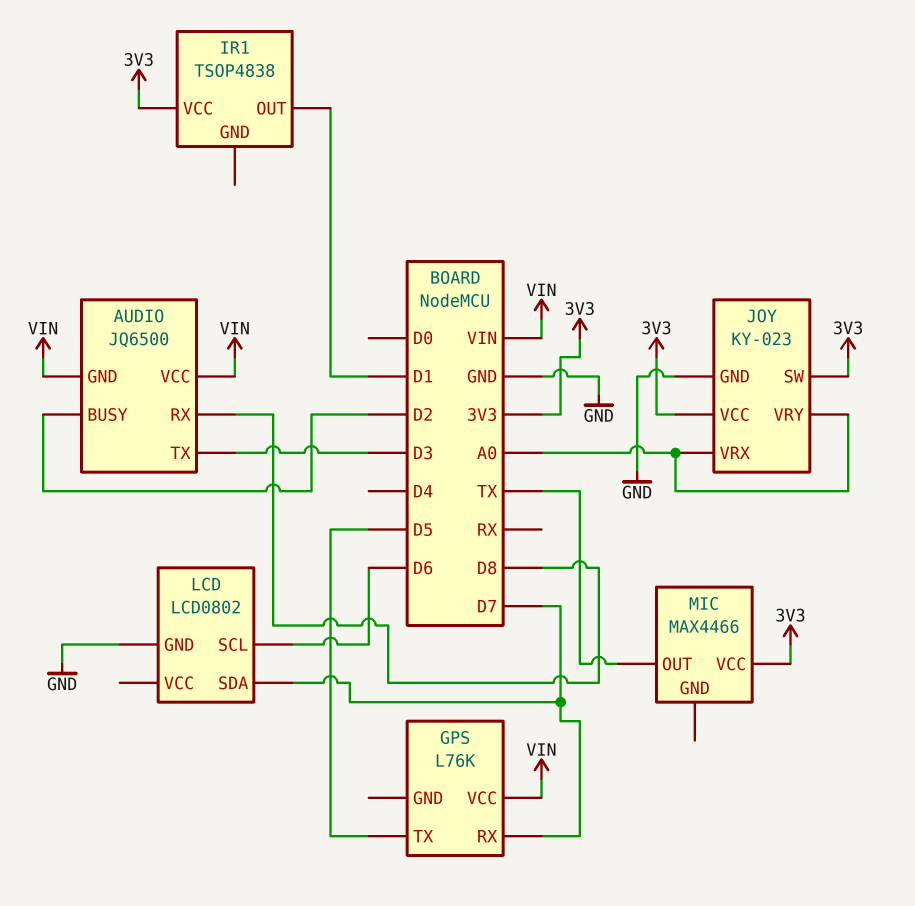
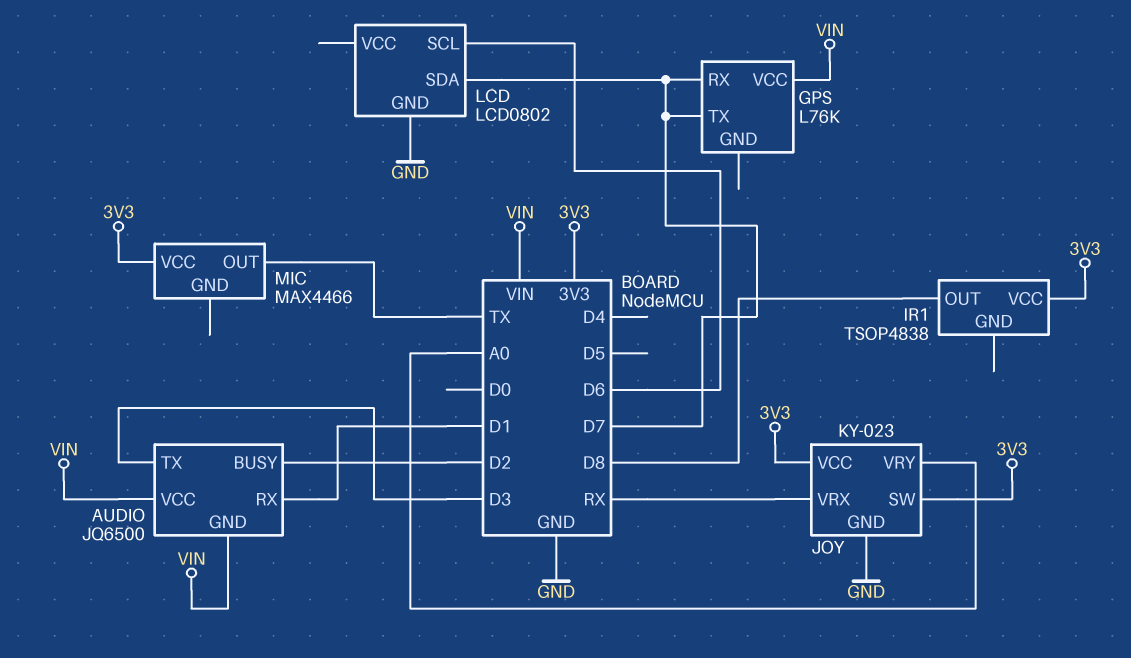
AUDIO pin RX: D8 -> D1
GPS pin TX: D5 -> D7
IR1 pin OUT: D1 -> D8
JOY pin VRX: A0 -> RX

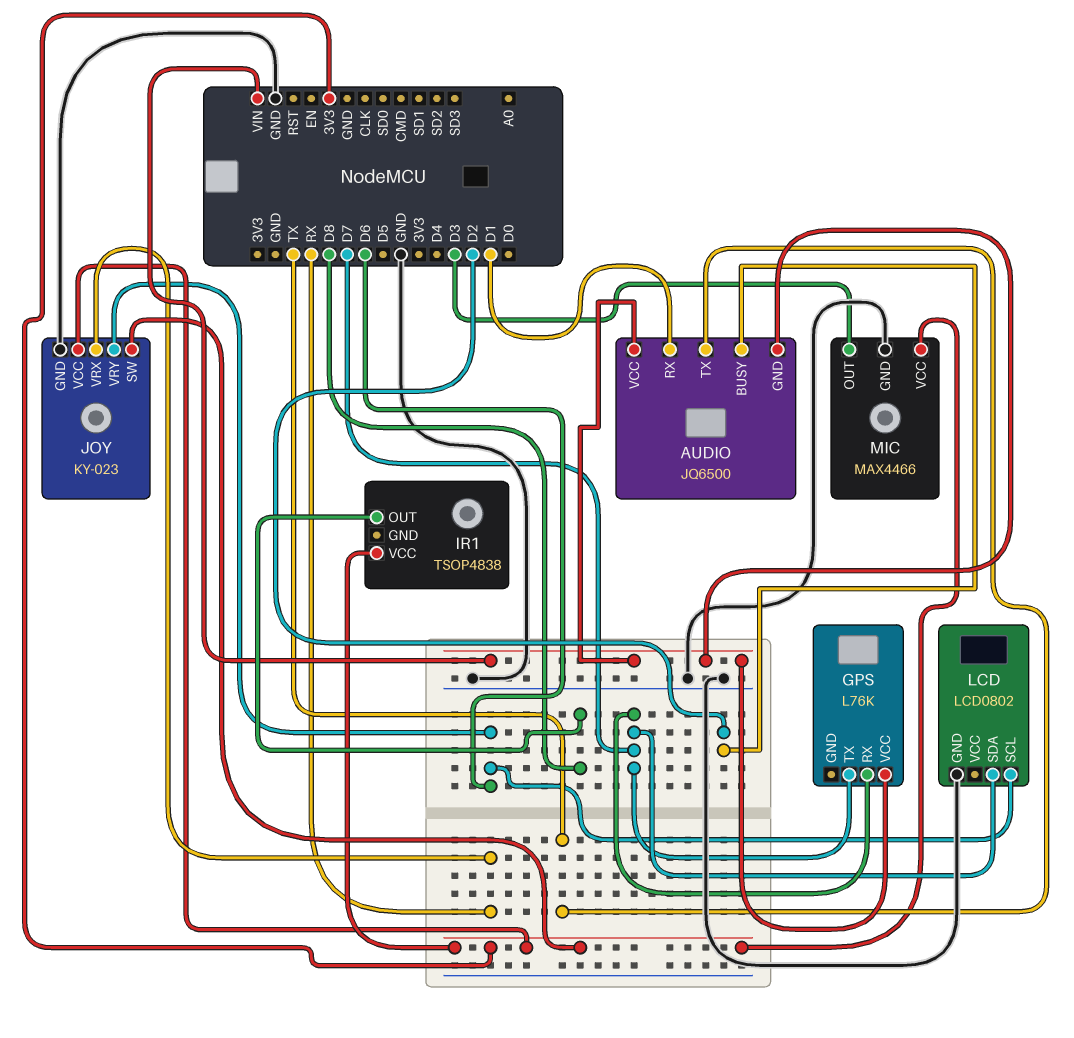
AUDIO pin TX: D3 -> TX
JOY pin VRY: A0 -> D6
MIC pin GND: none -> GND
MIC pin OUT: TX -> D3

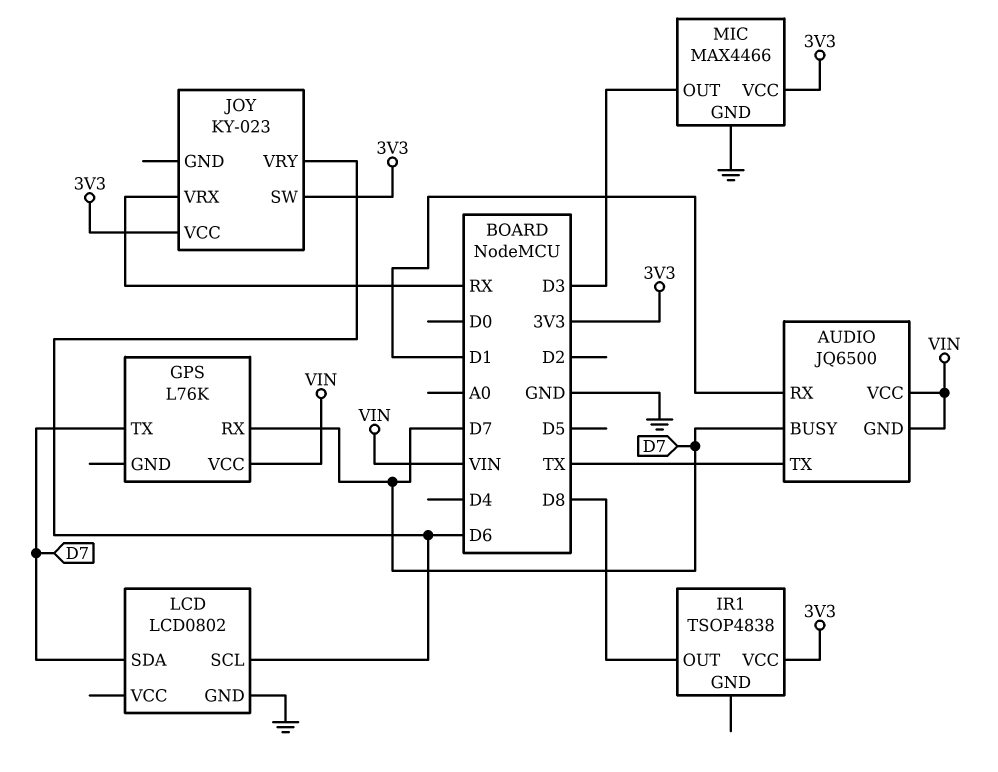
AUDIO pin BUSY: D2 -> D7
JOY pin GND: GND -> none

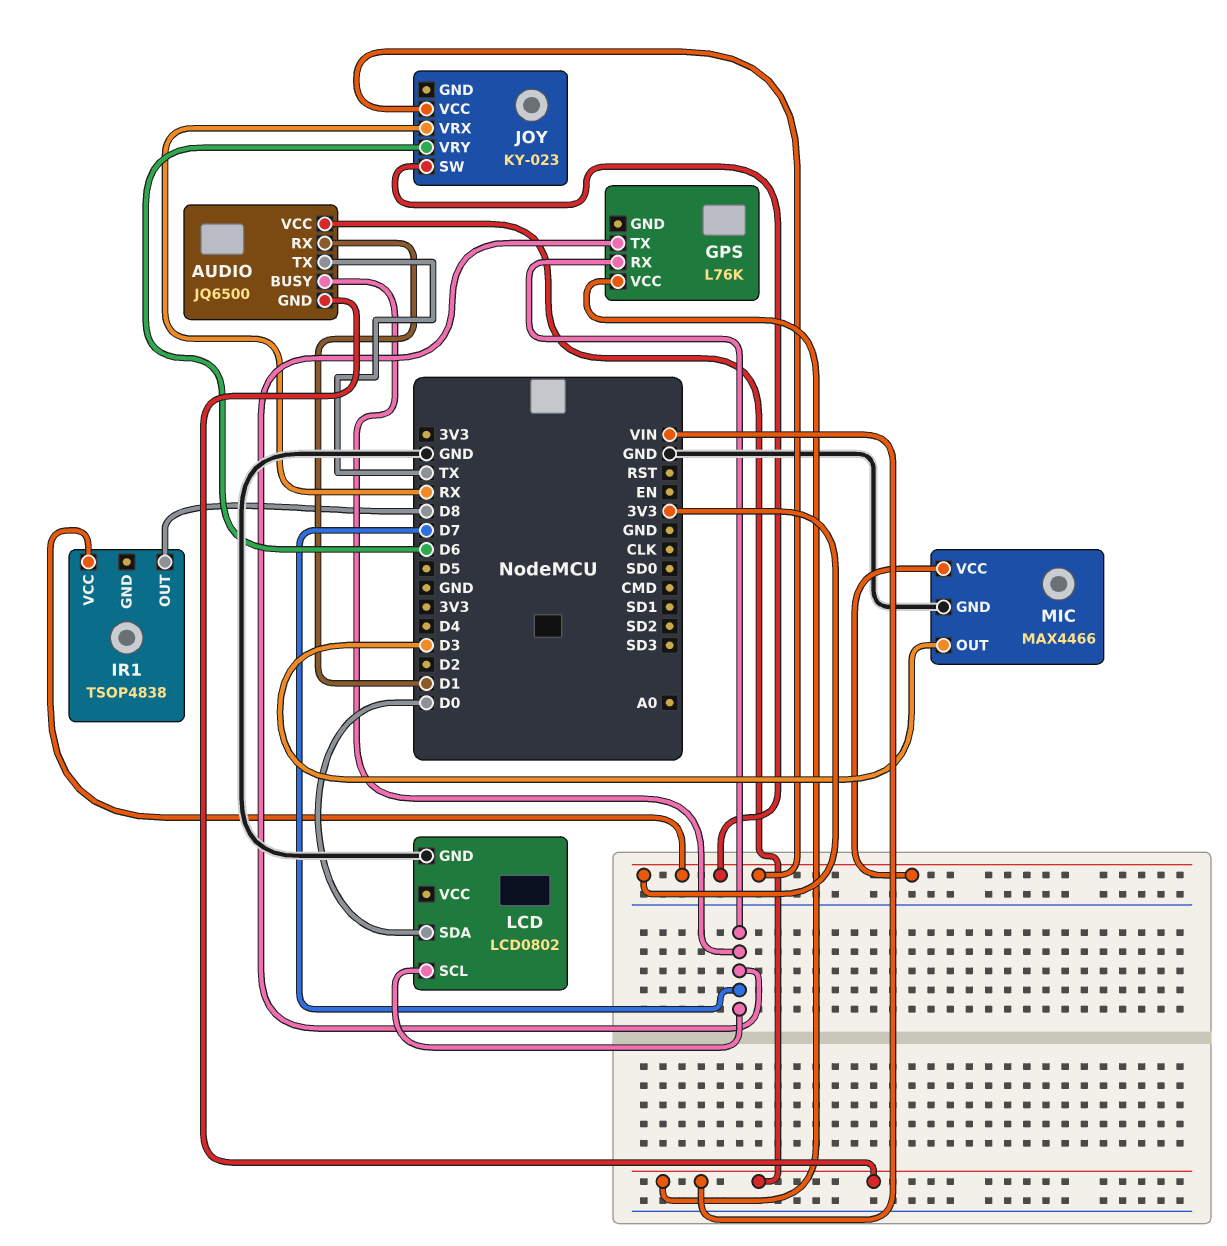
LCD pin SCL: D6 -> D7
LCD pin SDA: D7 -> D0

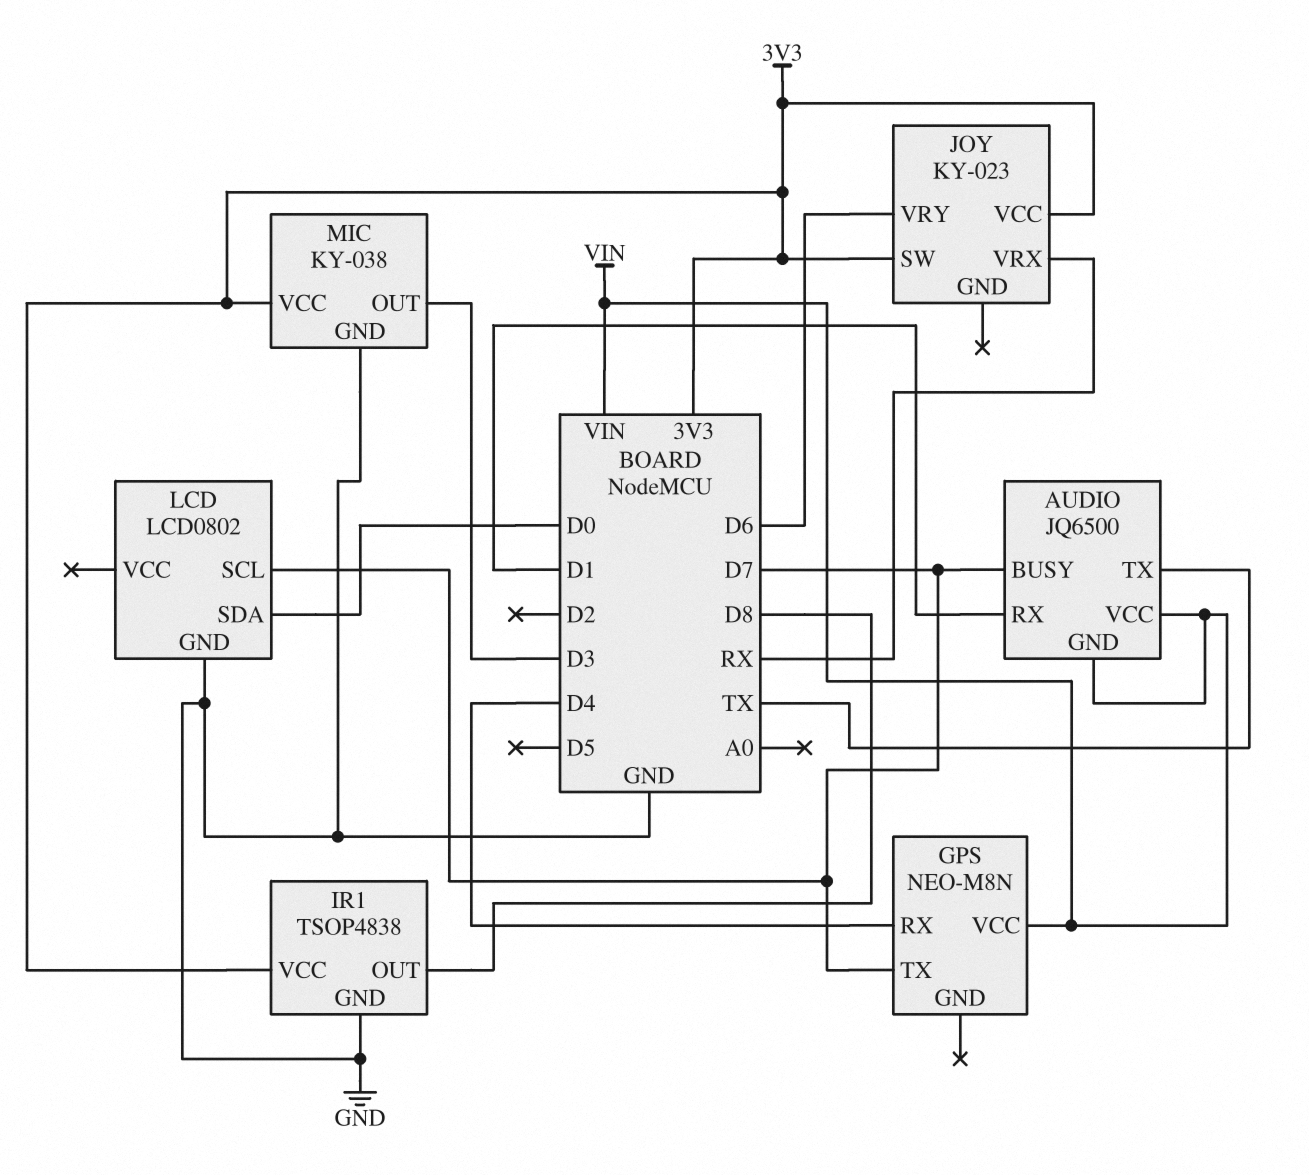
GPS: L76K -> NEO-M8N
GPS pin RX: D7 -> D4
IR1 pin GND: none -> GND
MIC: MAX4466 -> KY-038

